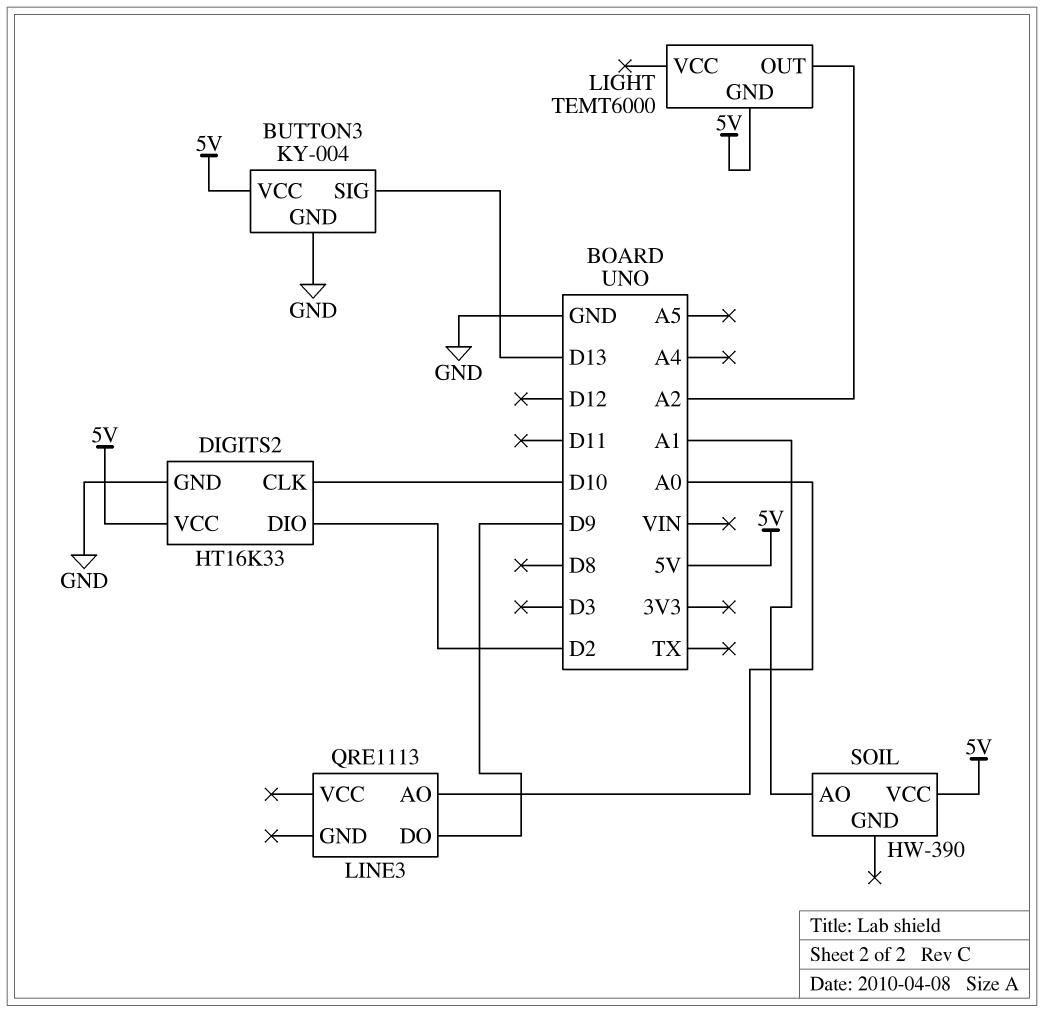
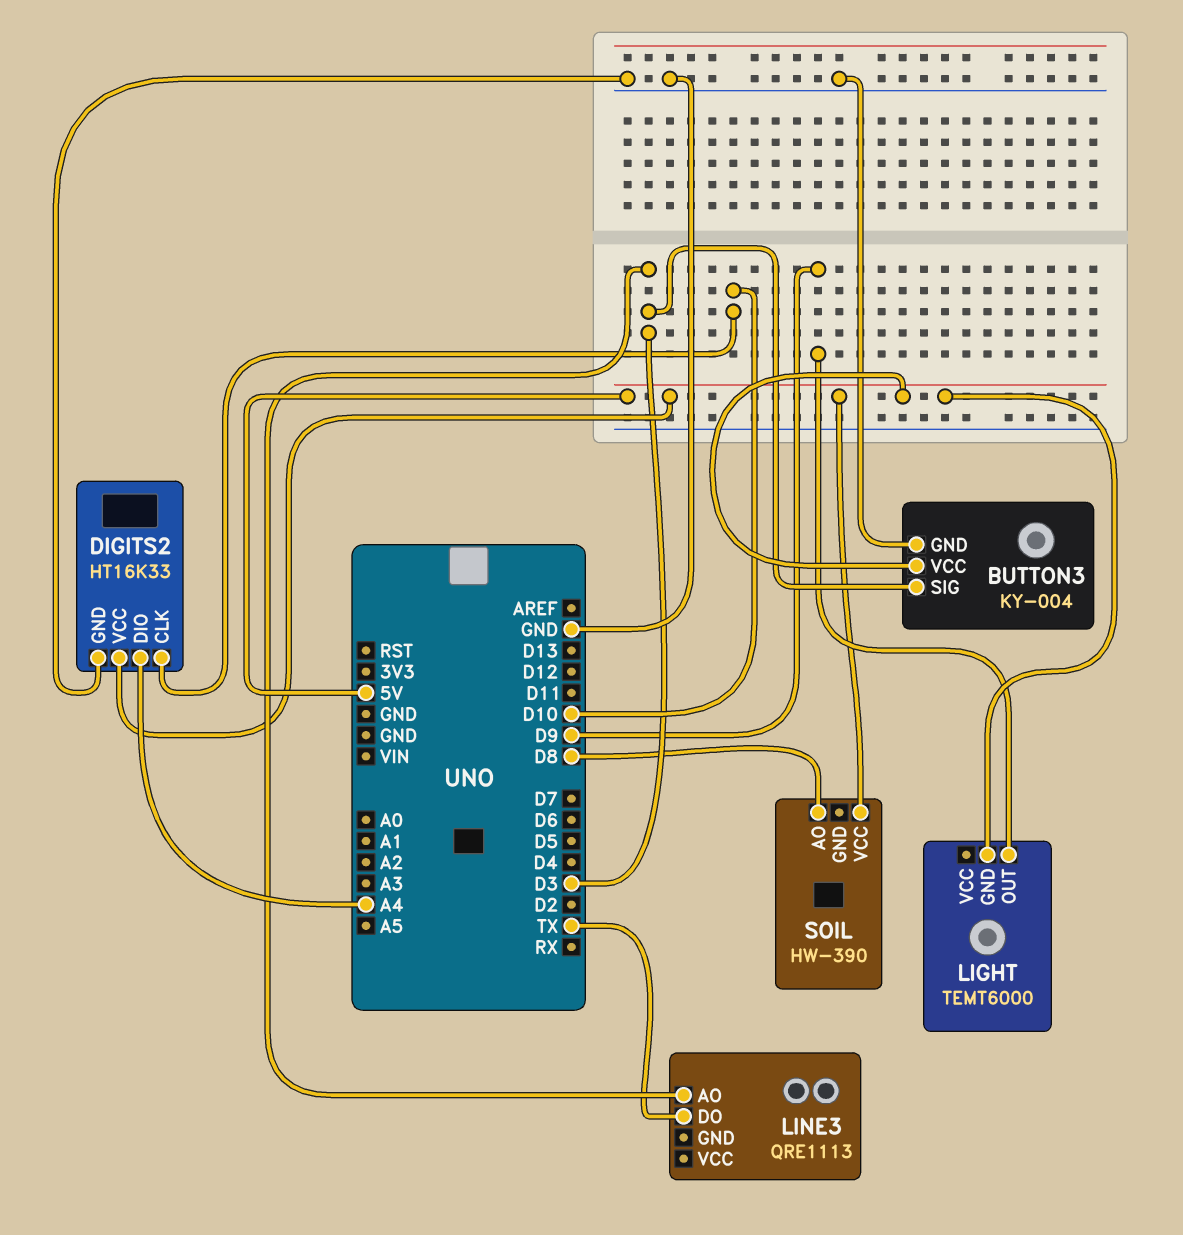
BUTTON3 pin SIG: D13 -> D3
DIGITS2 pin DIO: D2 -> A4
LIGHT pin OUT: A2 -> D9
LINE3 pin AO: A0 -> D3
LINE3 pin DO: D9 -> TX
SOIL pin AO: A1 -> D8

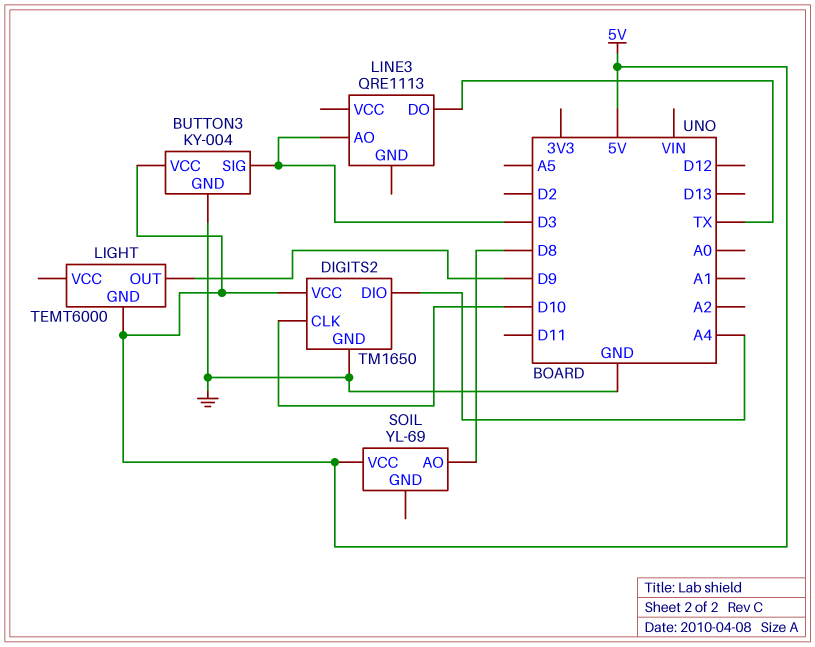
DIGITS2: HT16K33 -> TM1650
SOIL: HW-390 -> YL-69

